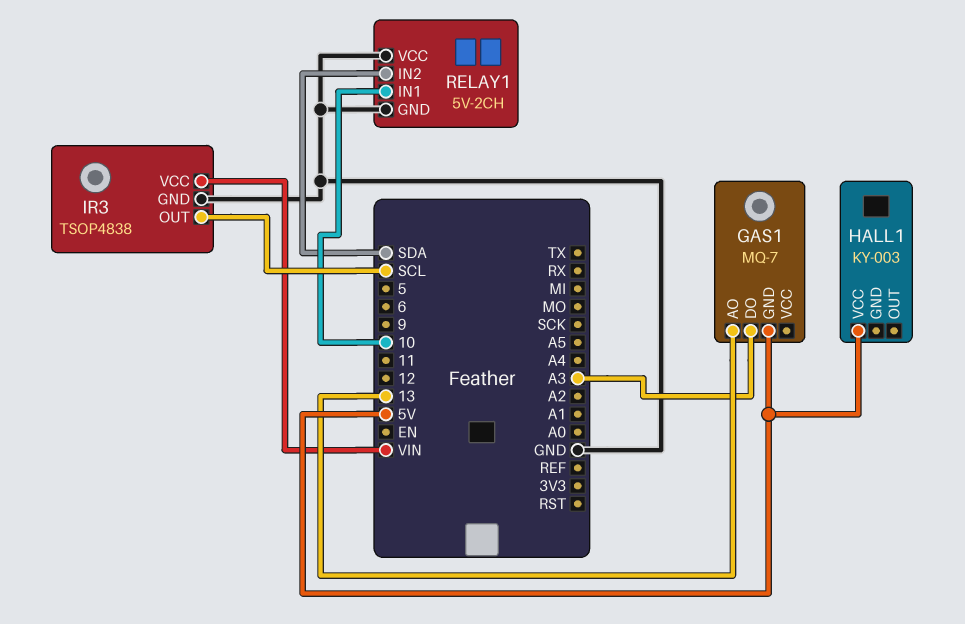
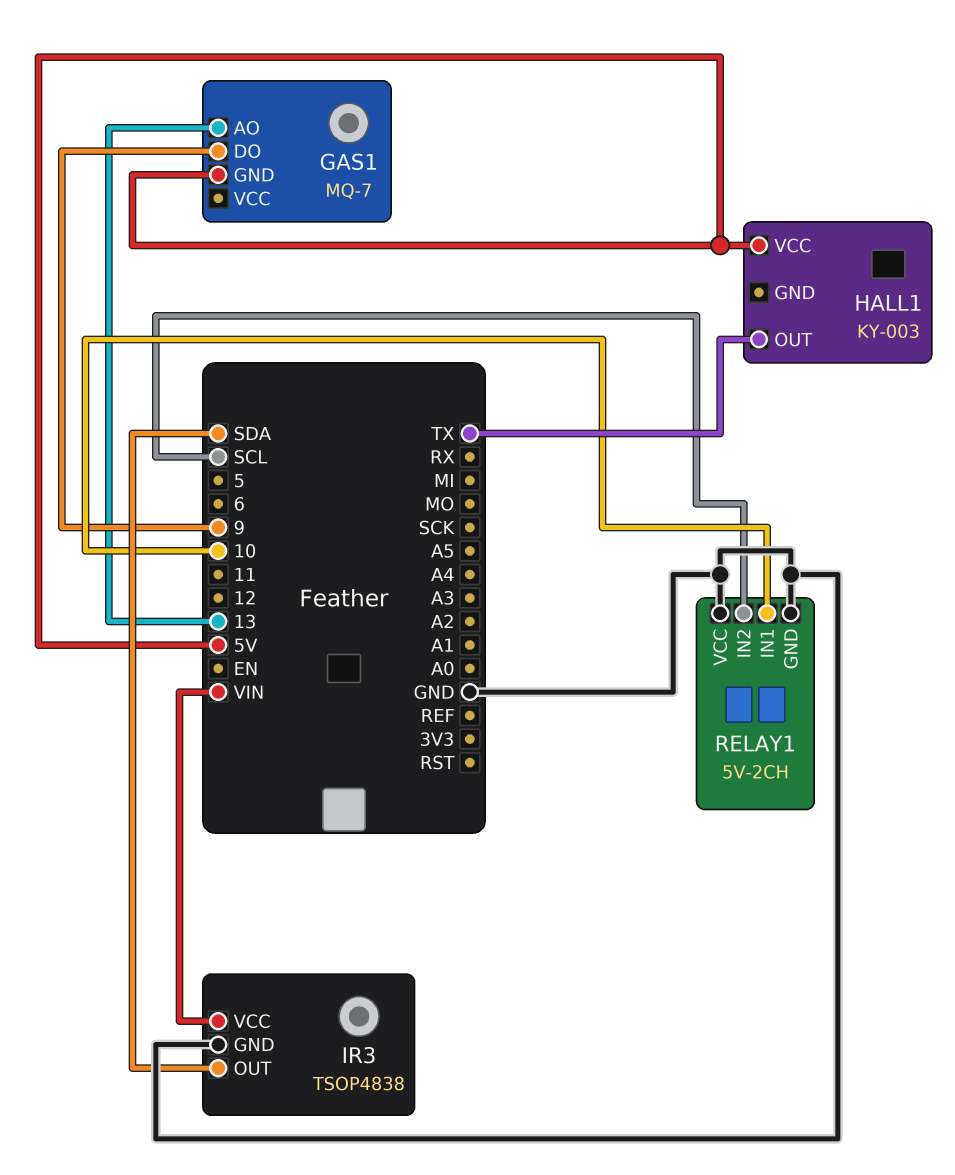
GAS1 pin DO: A3 -> 9
HALL1 pin OUT: none -> TX
IR3 pin OUT: SCL -> SDA
RELAY1 pin IN2: SDA -> SCL

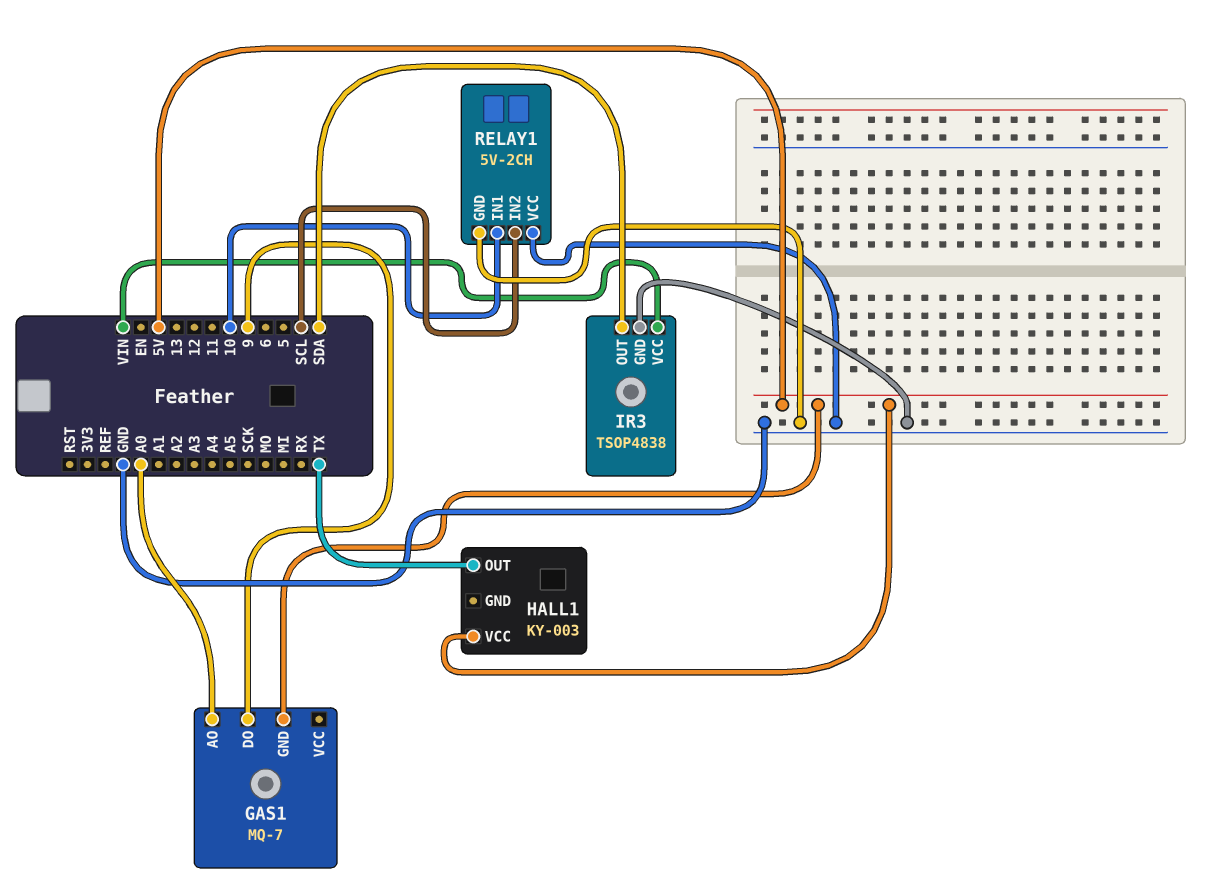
GAS1 pin AO: 13 -> A0

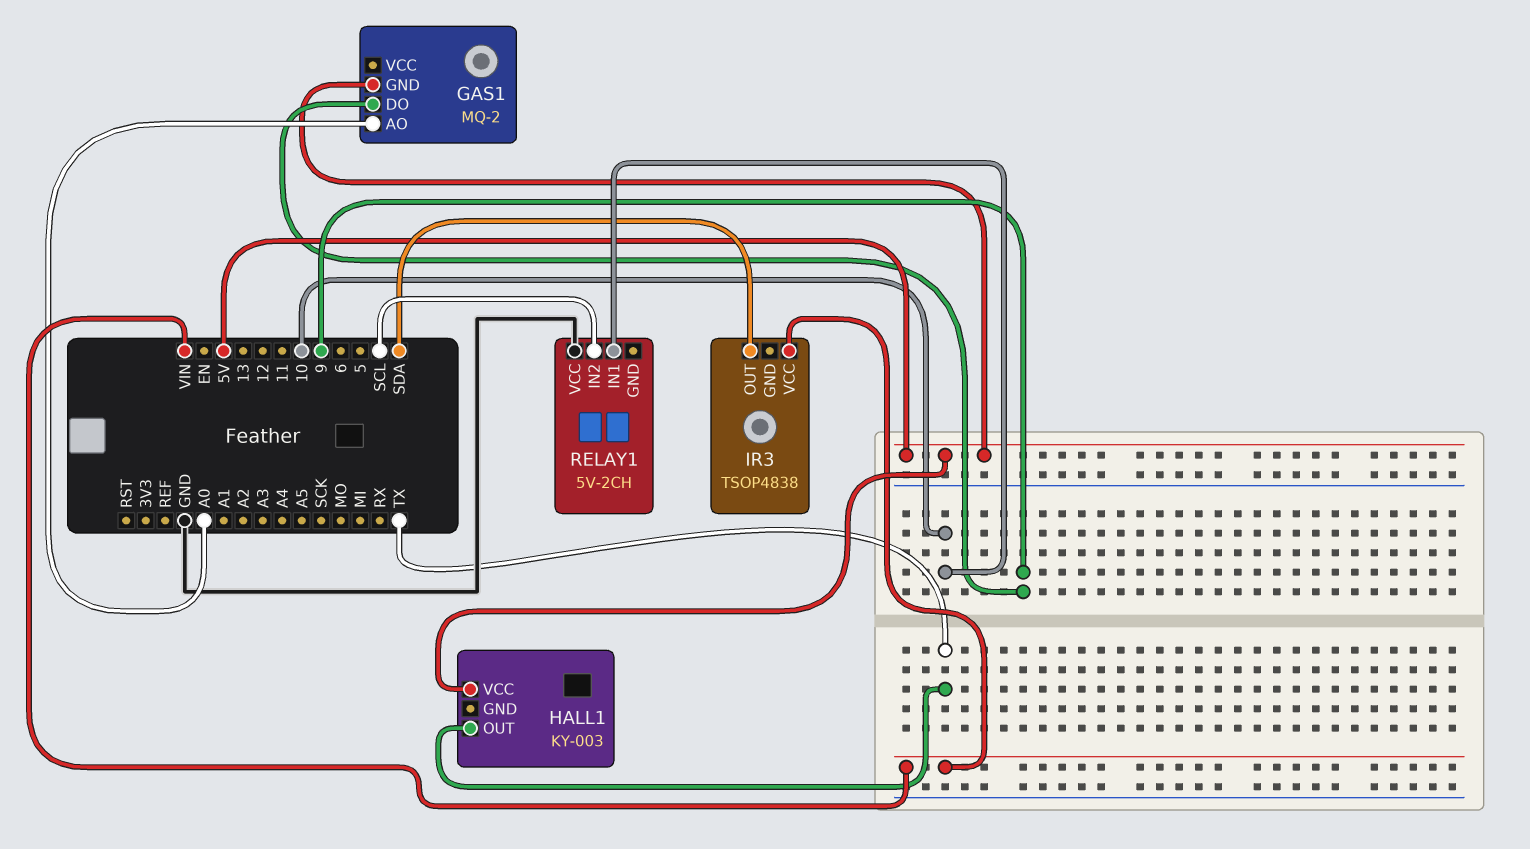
GAS1: MQ-7 -> MQ-2
IR3 pin GND: GND -> none
RELAY1 pin GND: GND -> none

